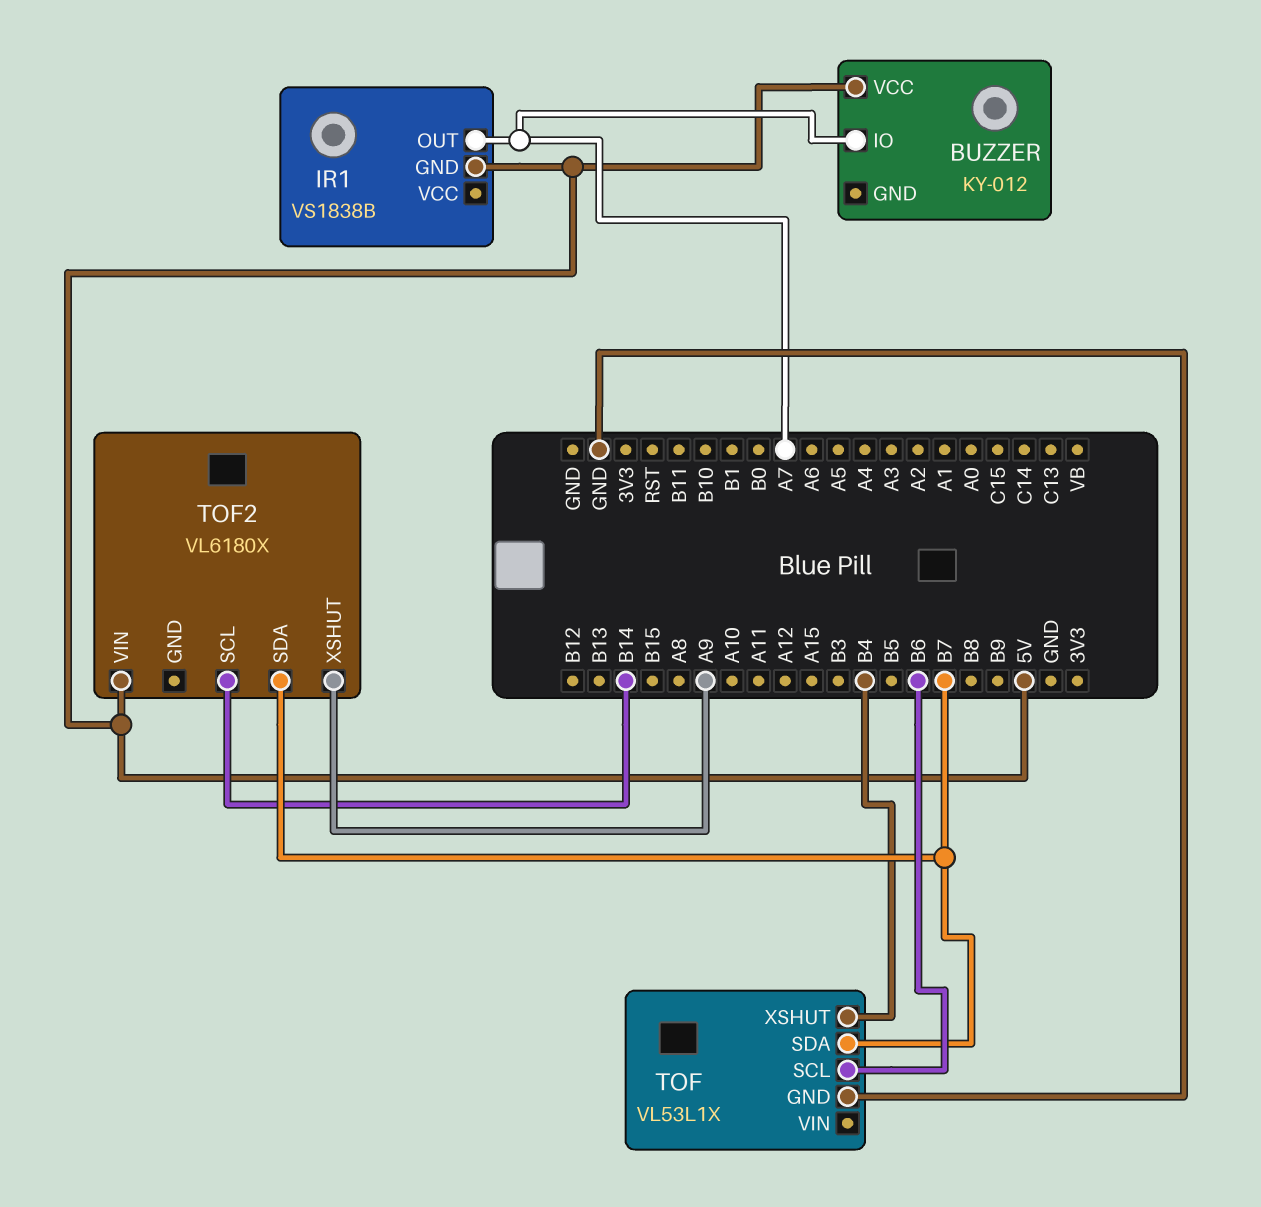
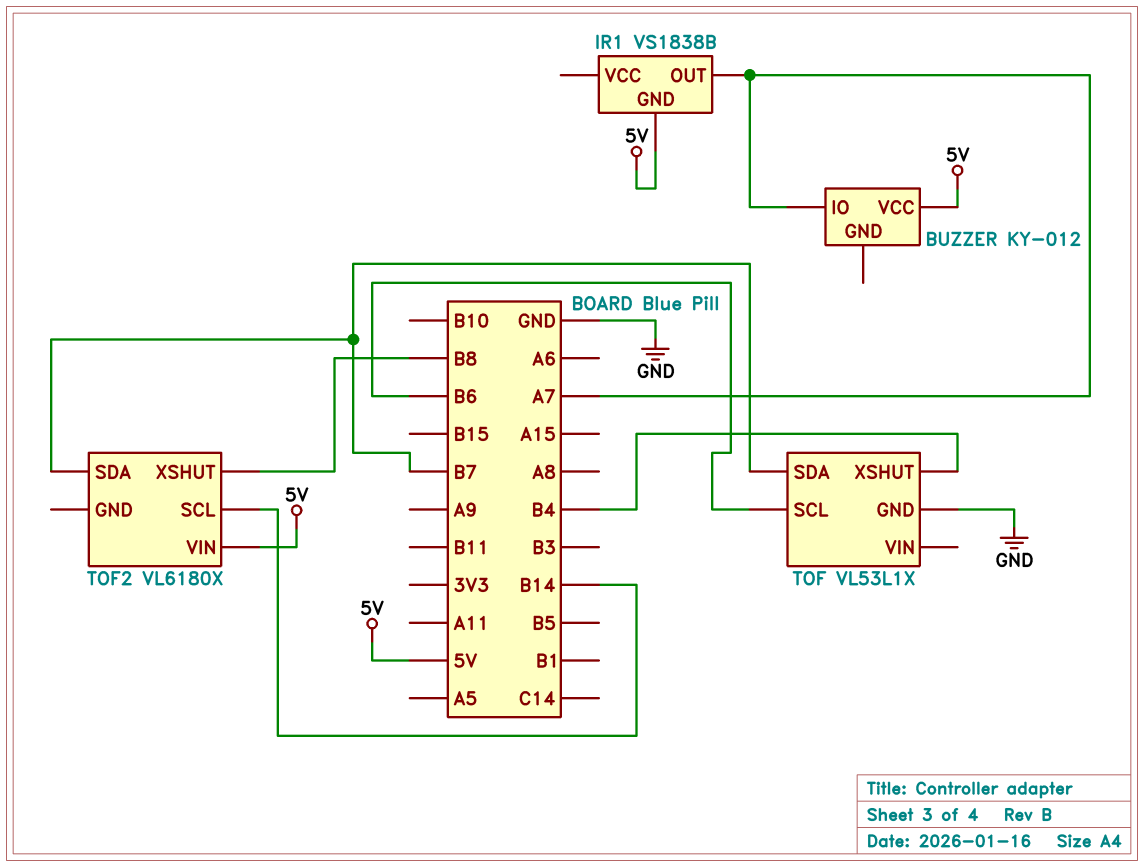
TOF2 pin XSHUT: A9 -> B8

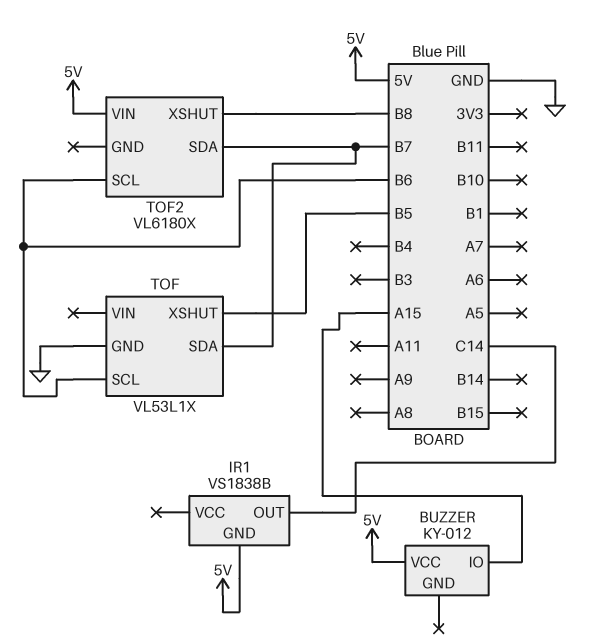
BUZZER pin IO: A7 -> A15
IR1 pin OUT: A7 -> C14
TOF pin XSHUT: B4 -> B5
TOF2 pin SCL: B14 -> B6

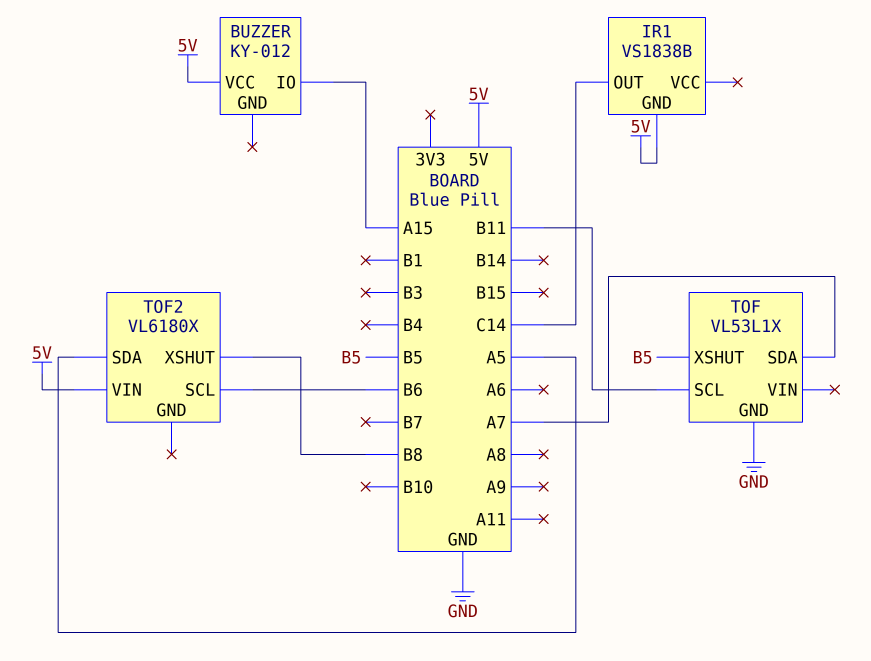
TOF pin SCL: B6 -> B11
TOF pin SDA: B7 -> A7
TOF2 pin SDA: B7 -> A5

